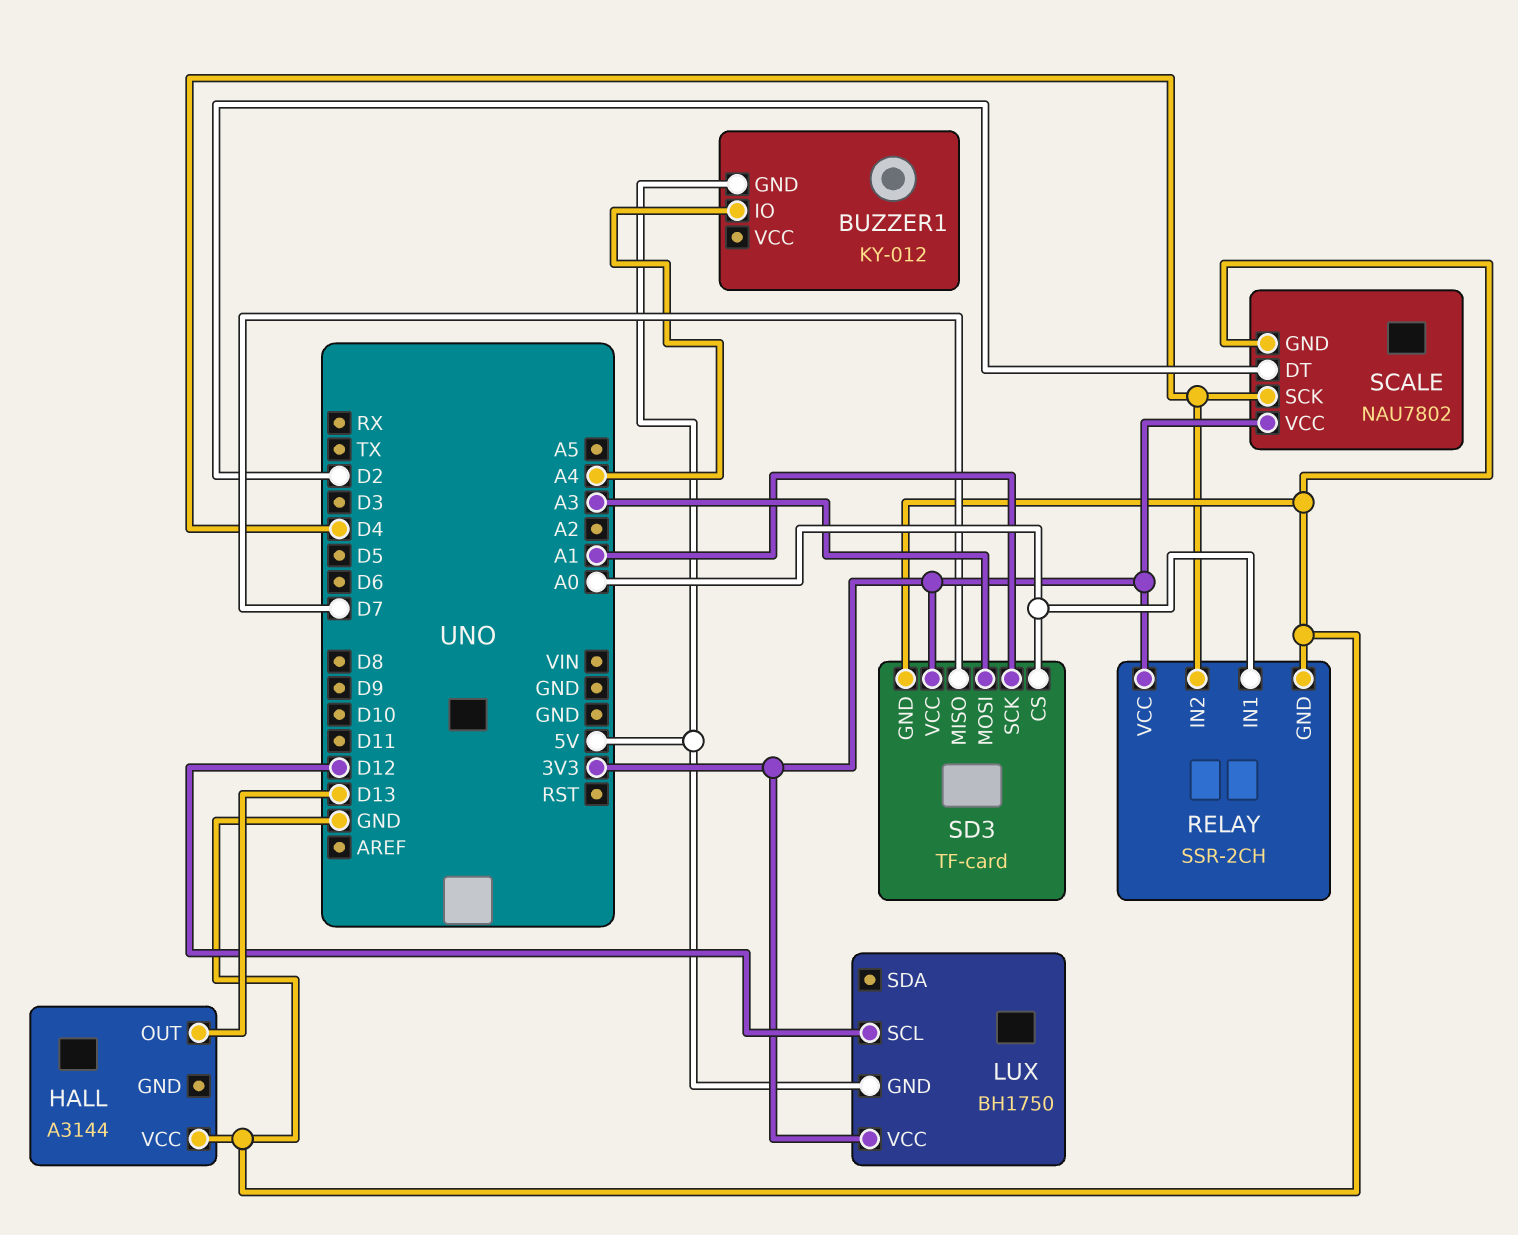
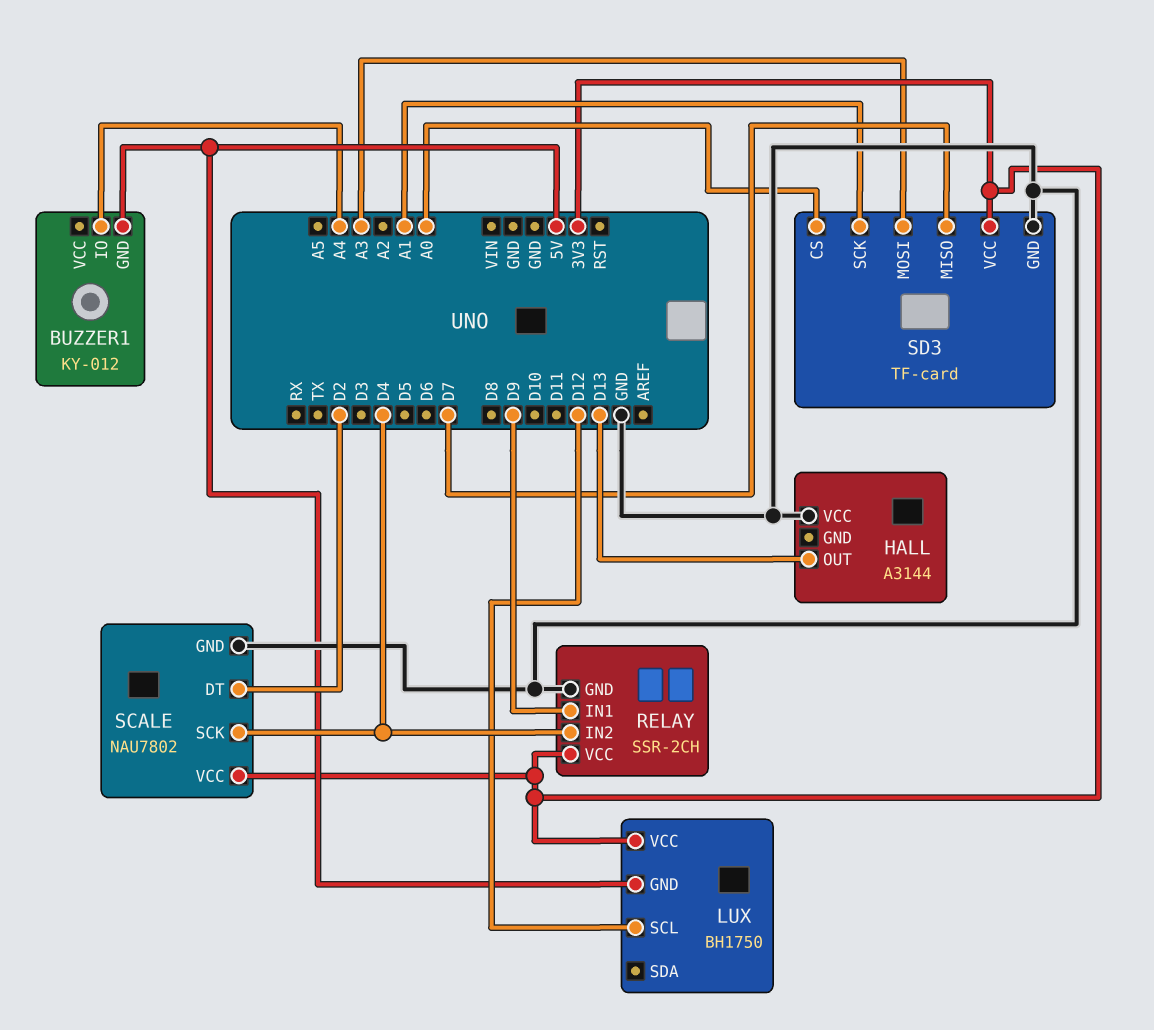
RELAY pin IN1: A0 -> D9

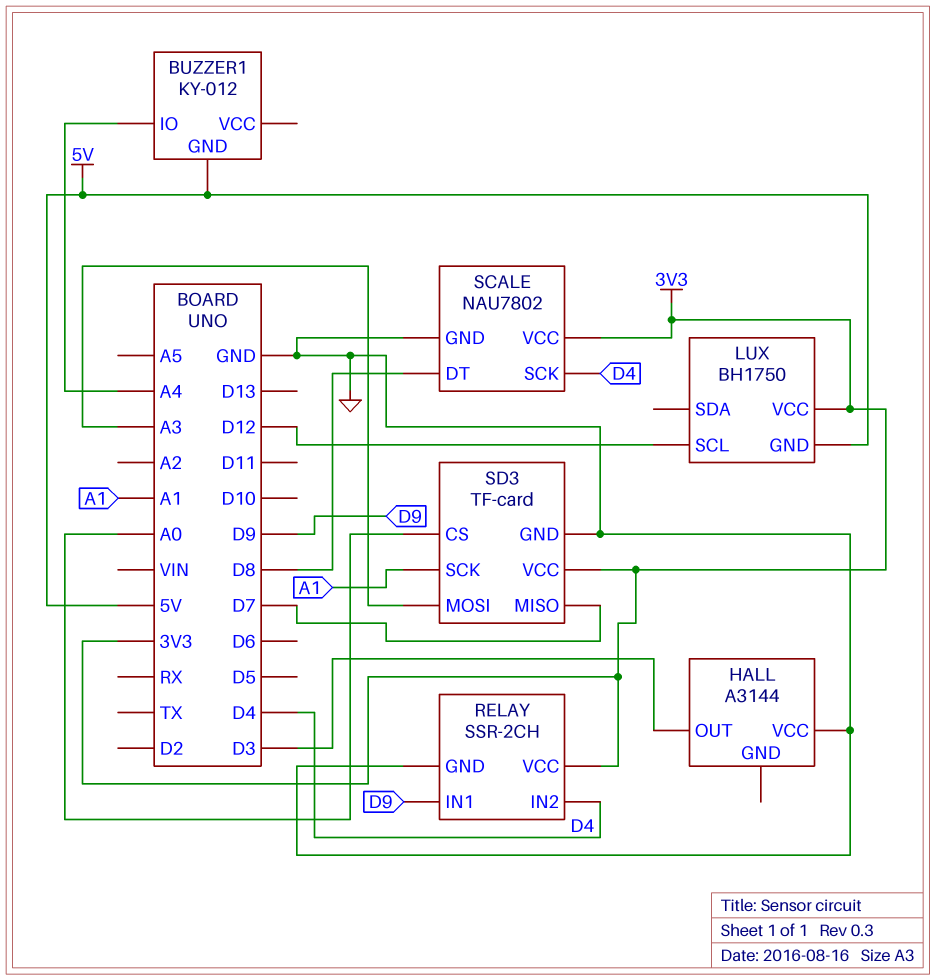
HALL pin OUT: D13 -> D3
SCALE pin DT: D2 -> D8

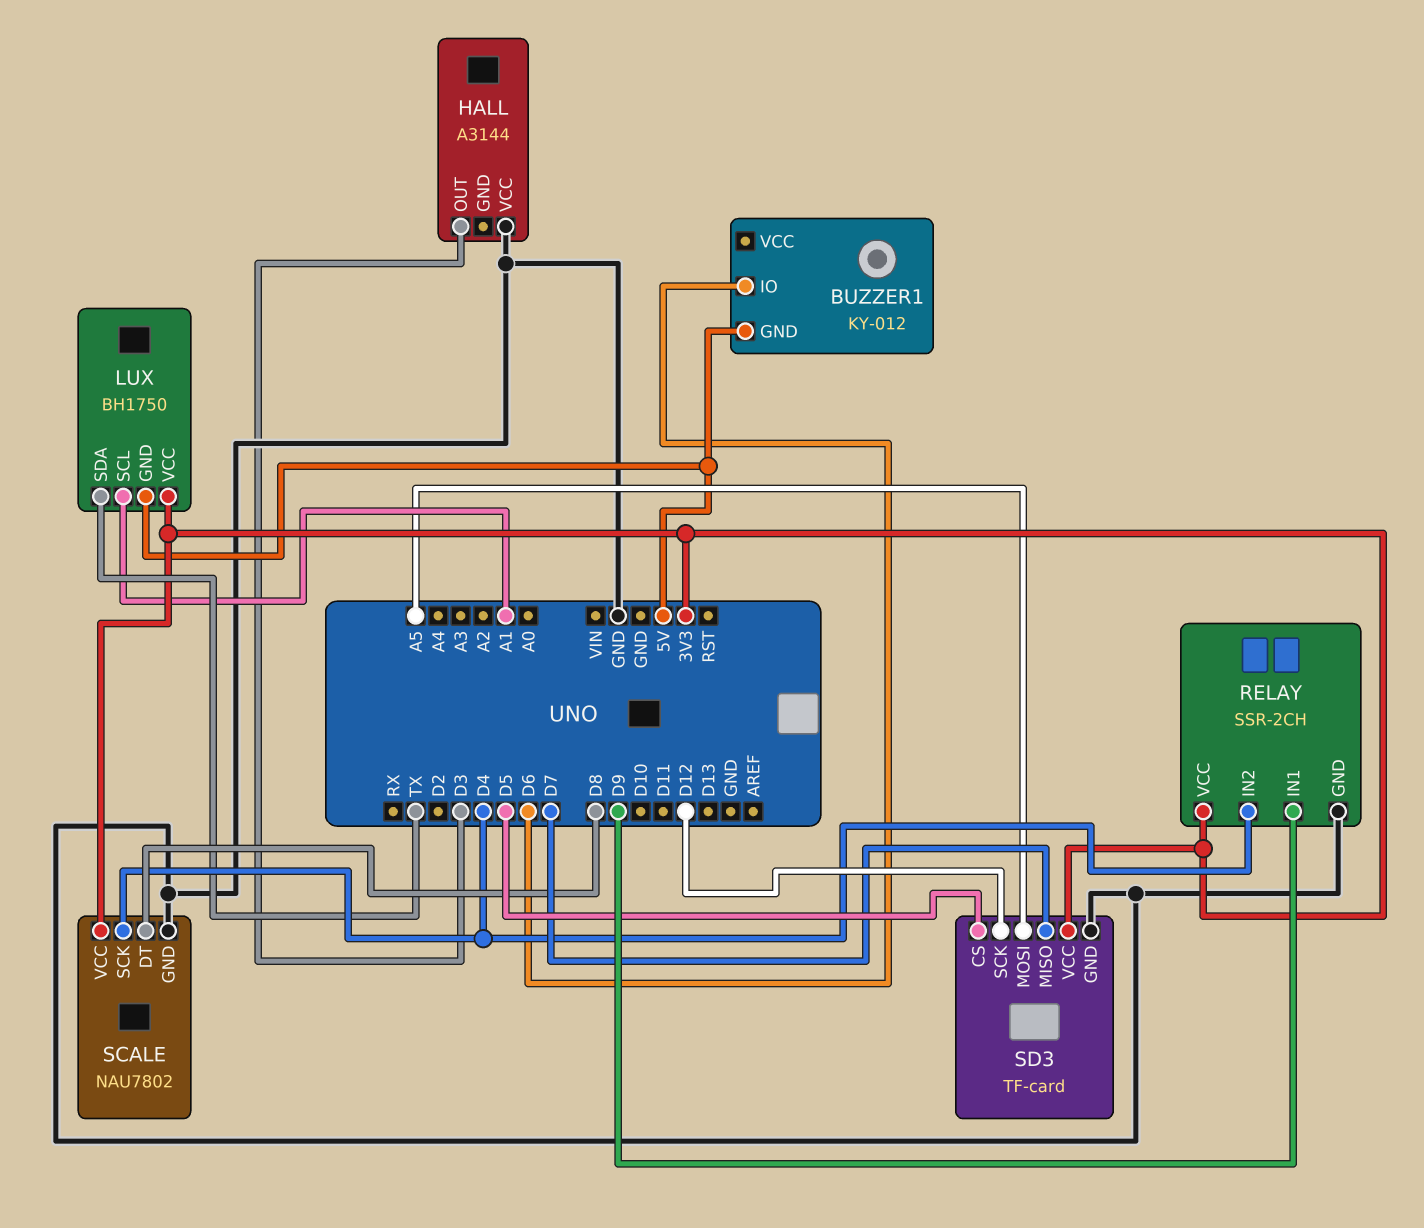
BUZZER1 pin IO: A4 -> D6
LUX pin SCL: D12 -> A1
LUX pin SDA: none -> TX
SD3 pin CS: A0 -> D5
SD3 pin MOSI: A3 -> A5
SD3 pin SCK: A1 -> D12

